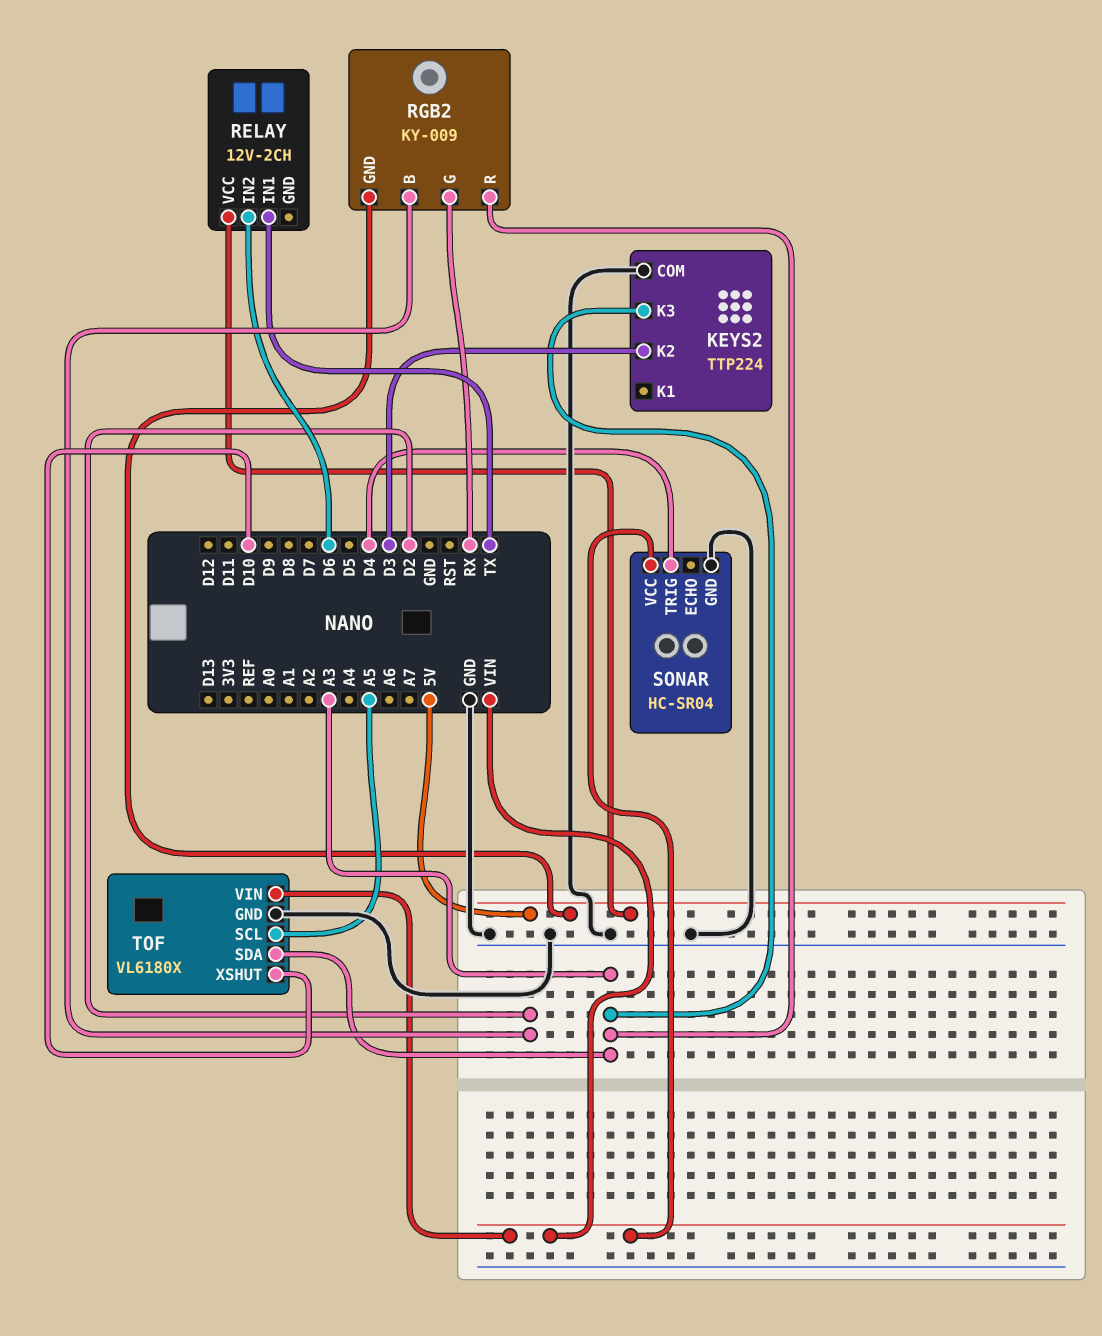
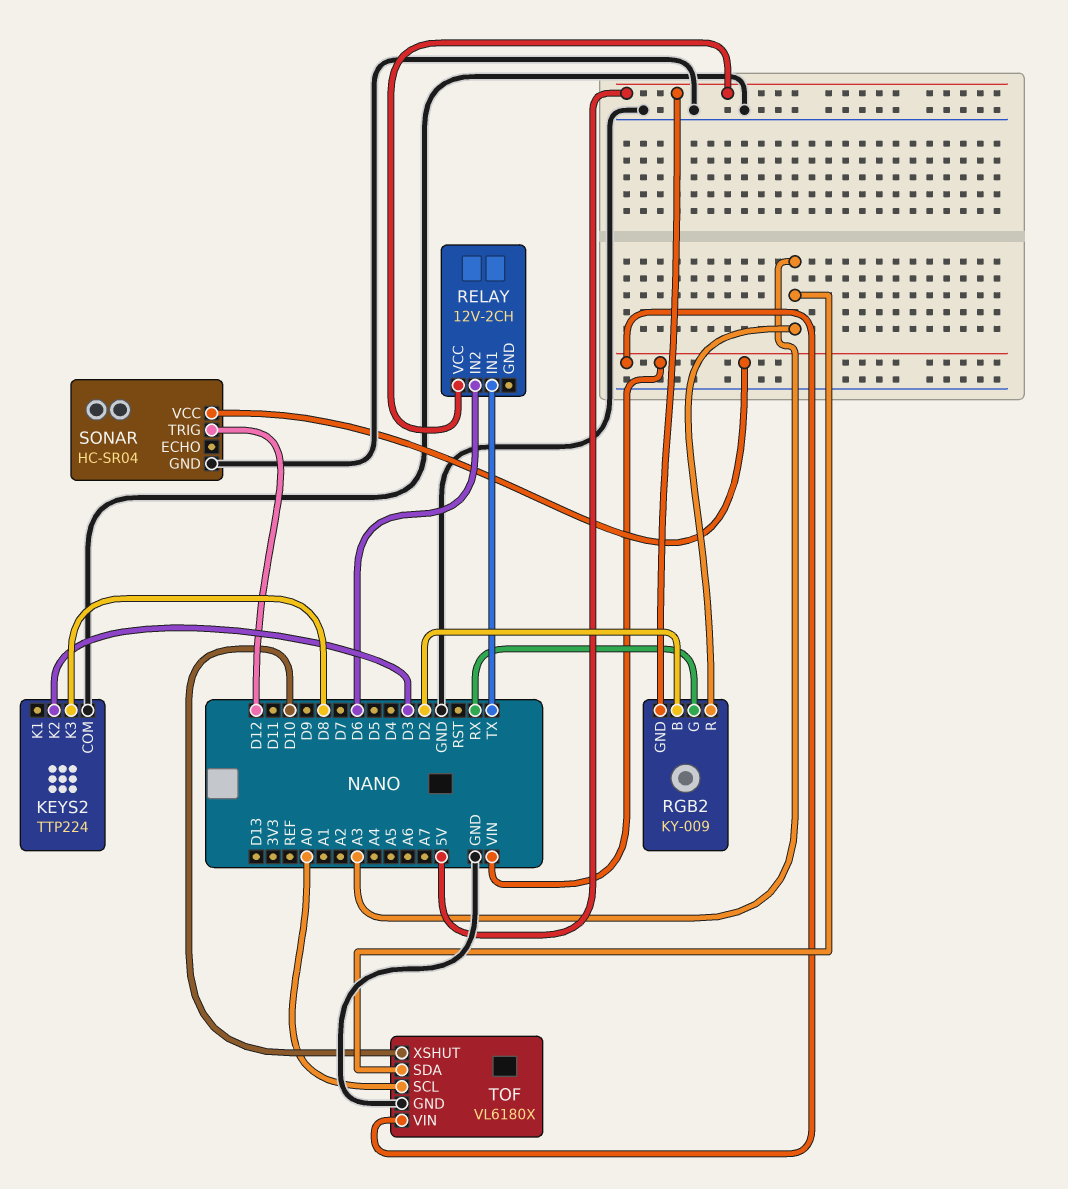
KEYS2 pin K3: A3 -> D8
SONAR pin TRIG: D4 -> D12
TOF pin SCL: A5 -> A0

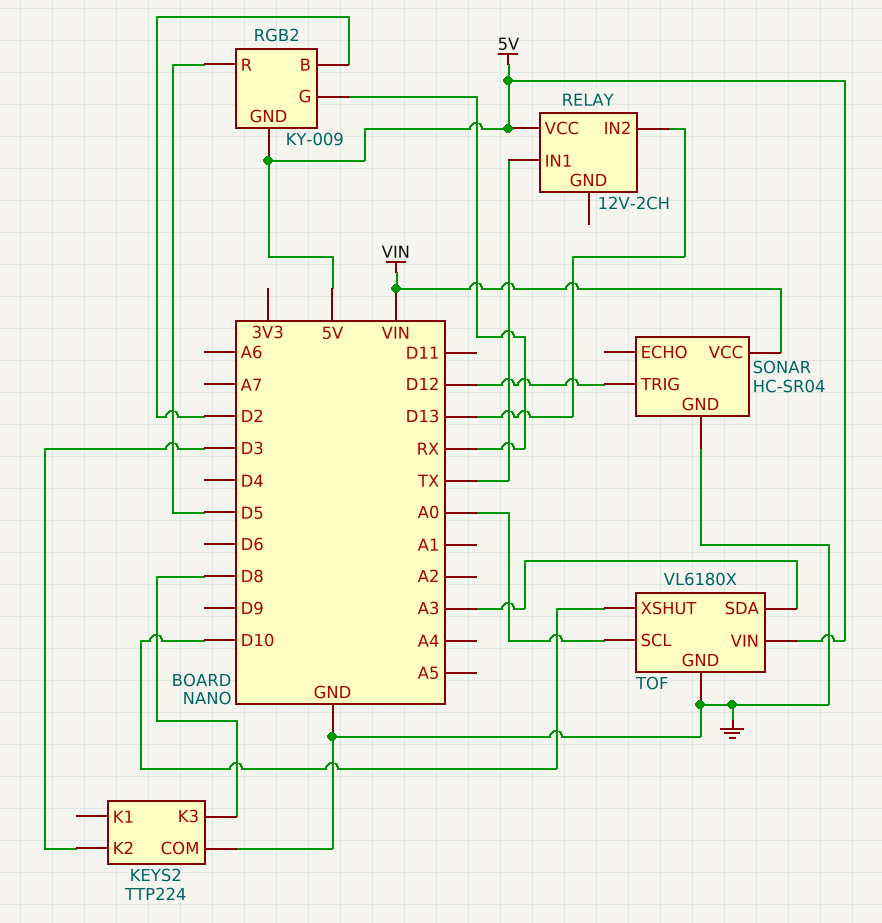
RELAY pin IN2: D6 -> D13
RGB2 pin R: A3 -> D5
TOF pin VIN: VIN -> 5V

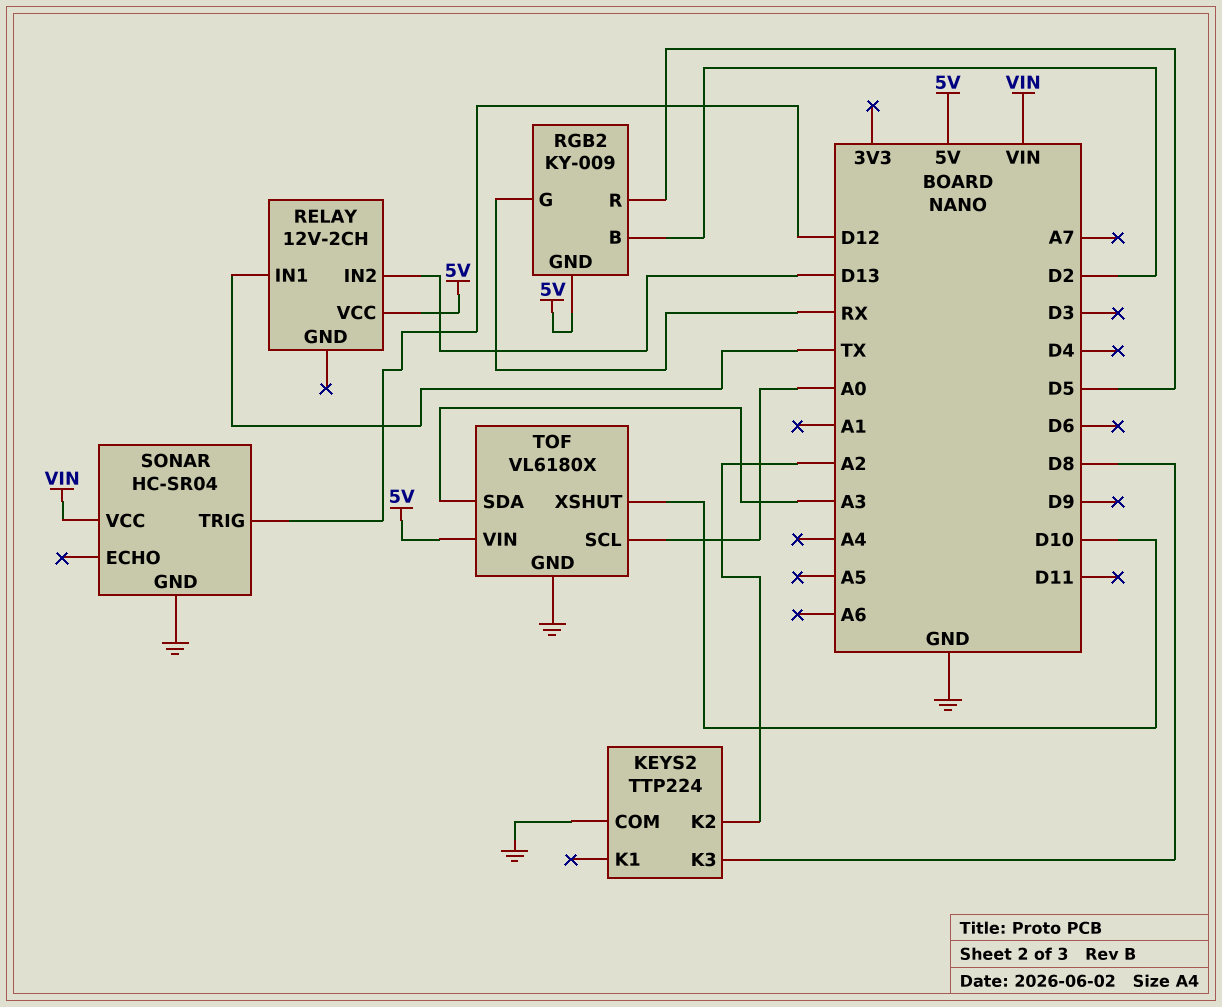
KEYS2 pin K2: D3 -> A2

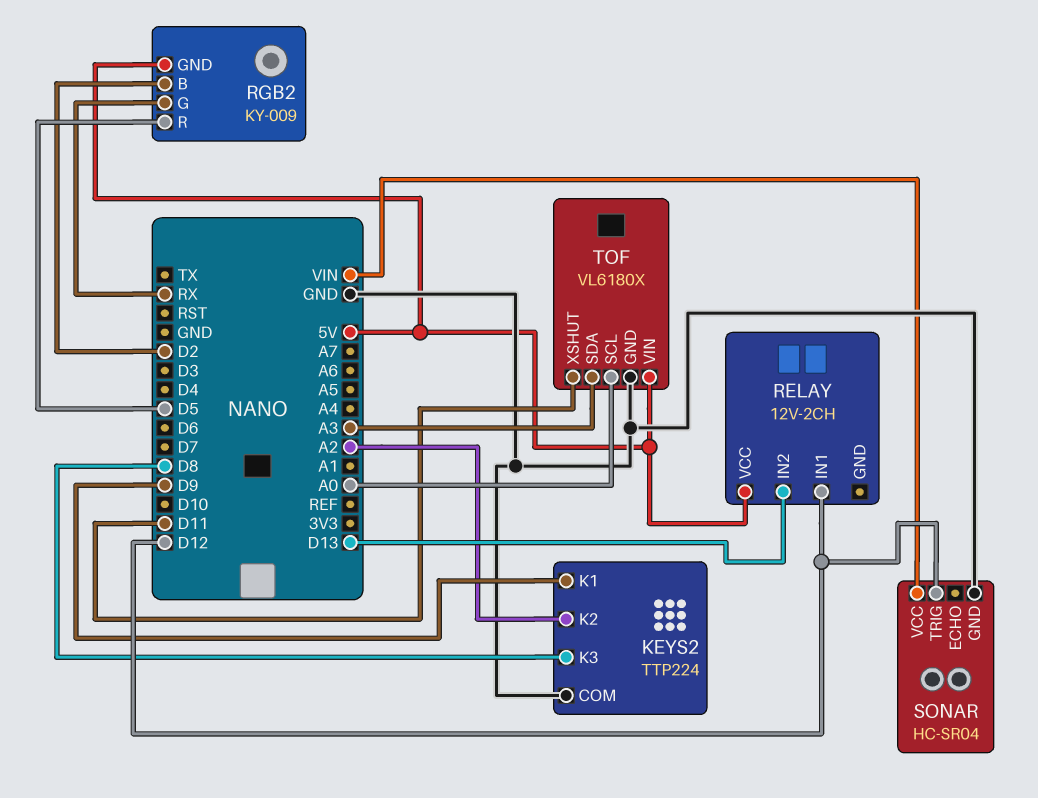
KEYS2 pin K1: none -> D9
RELAY pin IN1: TX -> D12
TOF pin XSHUT: D10 -> D11

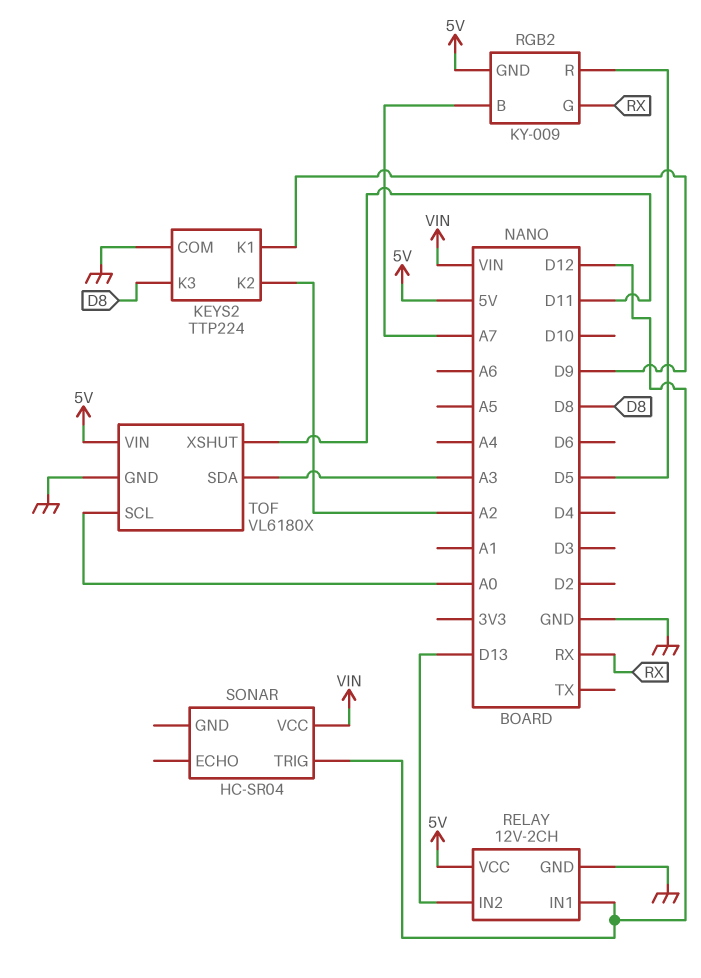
RELAY pin GND: none -> GND
RGB2 pin B: D2 -> A7
SONAR pin GND: GND -> none

